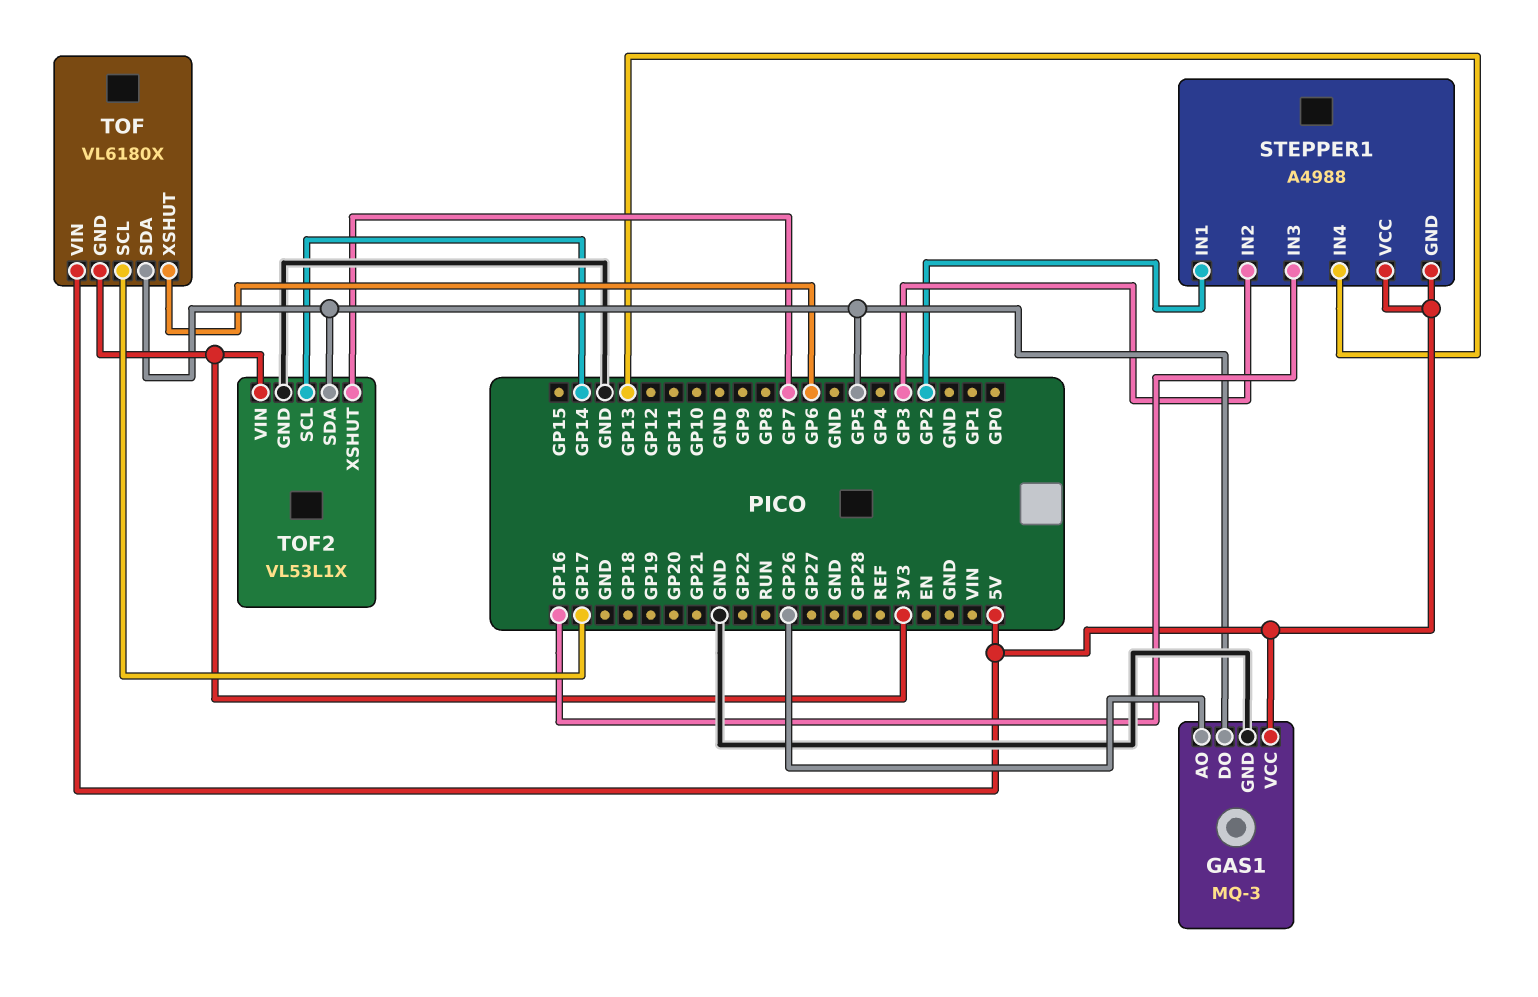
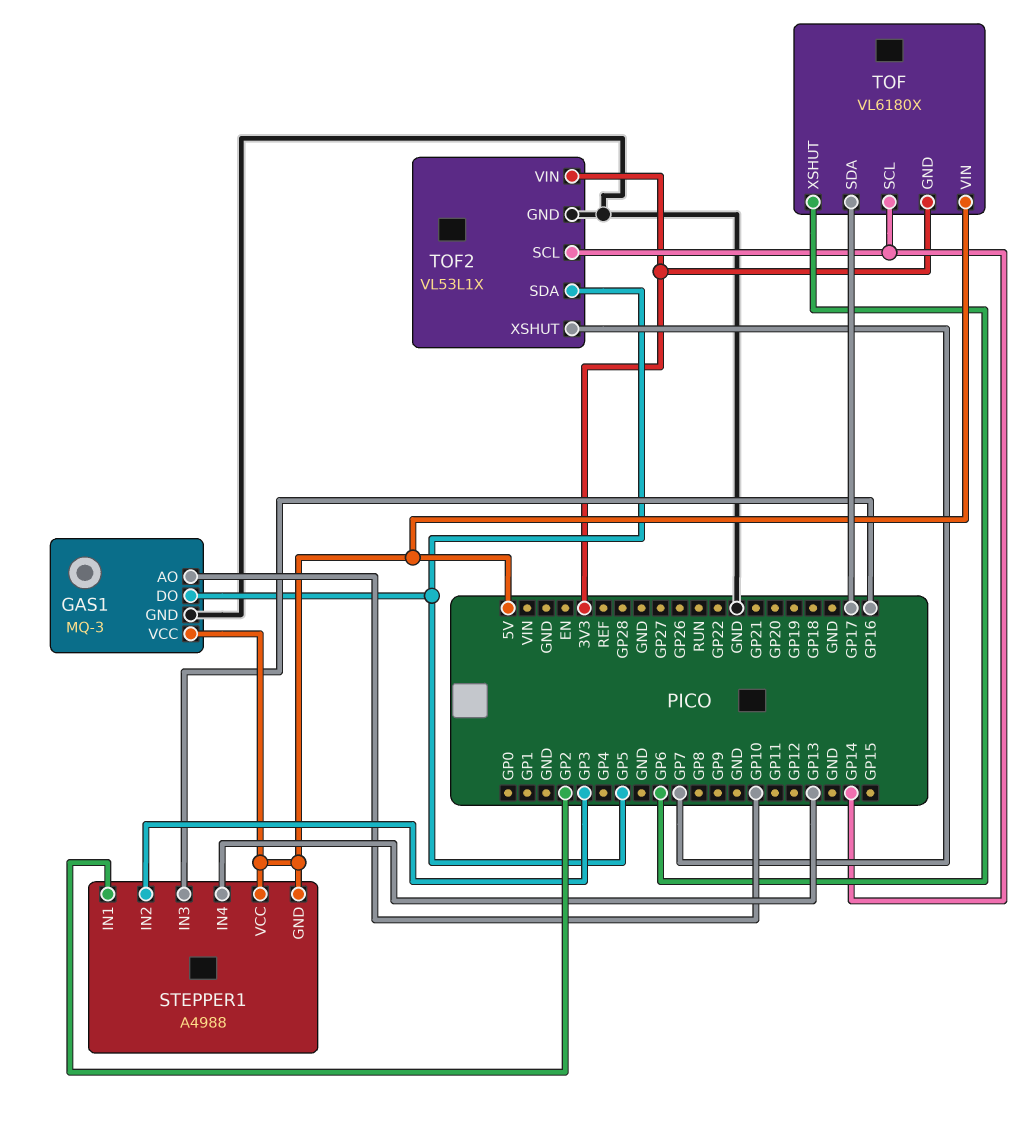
GAS1 pin AO: GP26 -> GP10
TOF pin SCL: GP17 -> GP14
TOF pin SDA: GP5 -> GP17

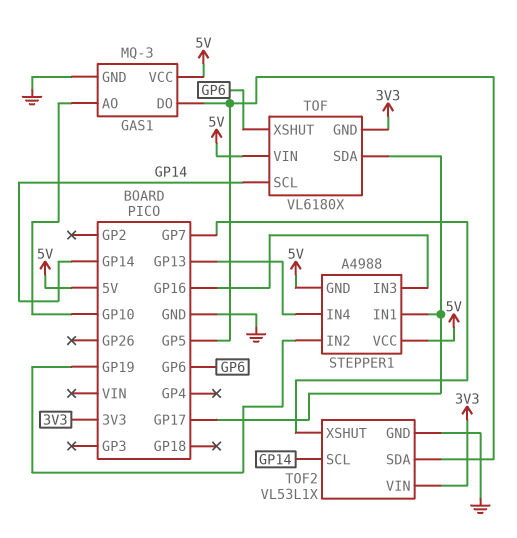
STEPPER1 pin IN1: GP2 -> GP17
STEPPER1 pin IN2: GP3 -> GP19

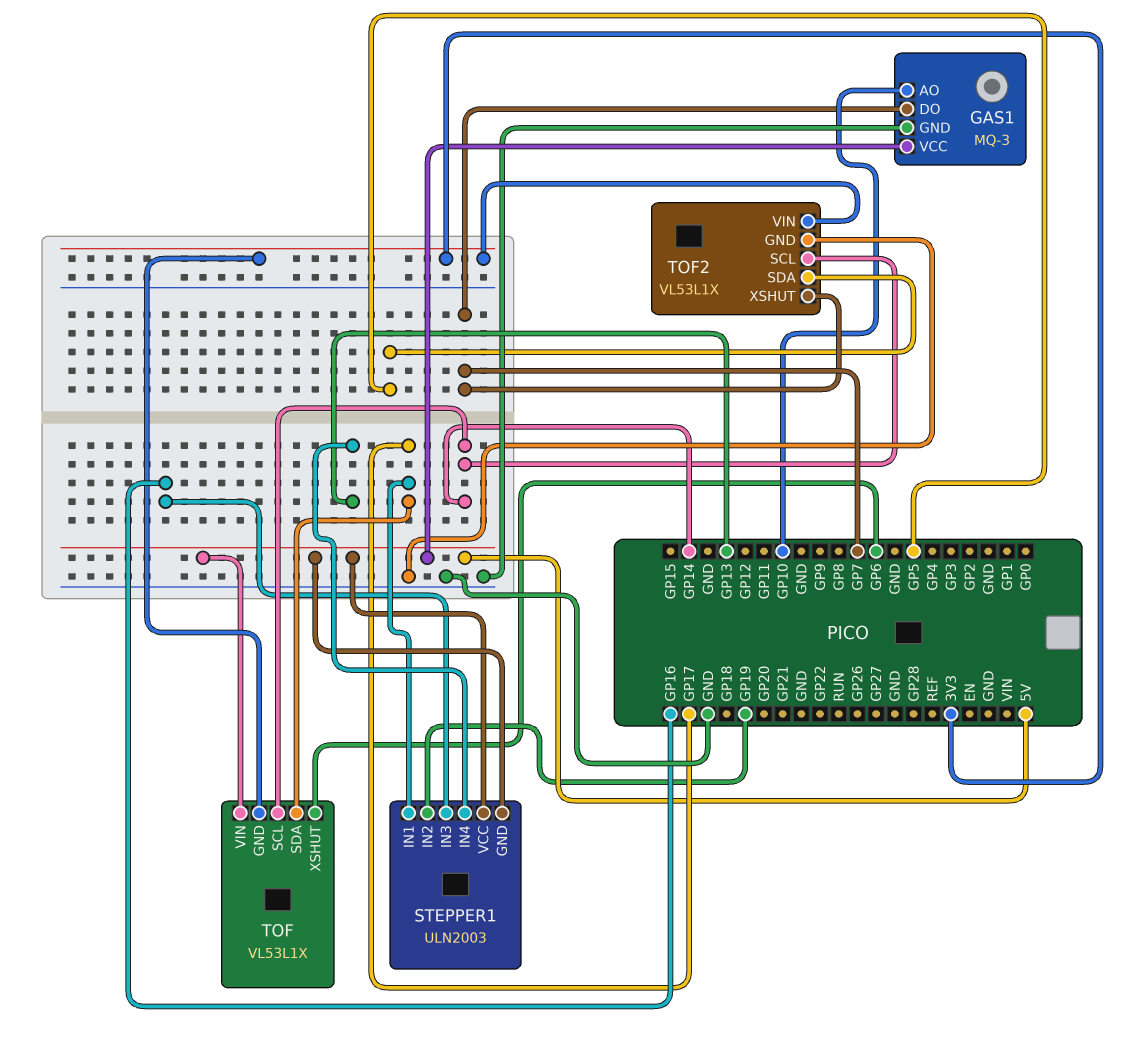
GAS1 pin DO: GP5 -> GP7
STEPPER1: A4988 -> ULN2003
TOF: VL6180X -> VL53L1X

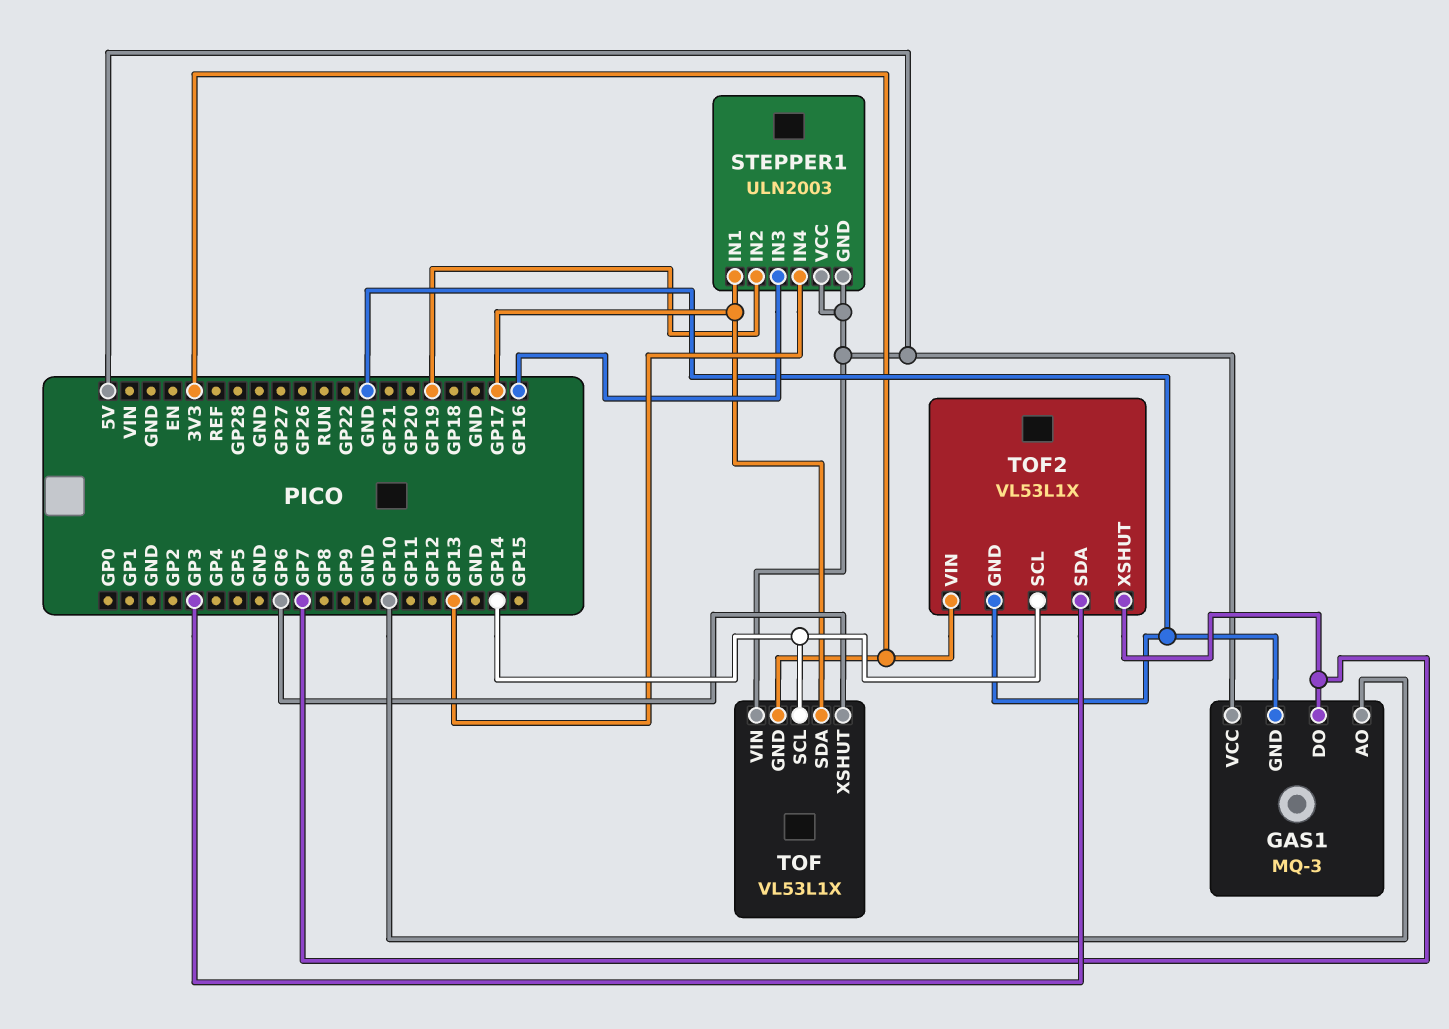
TOF2 pin SDA: GP5 -> GP3

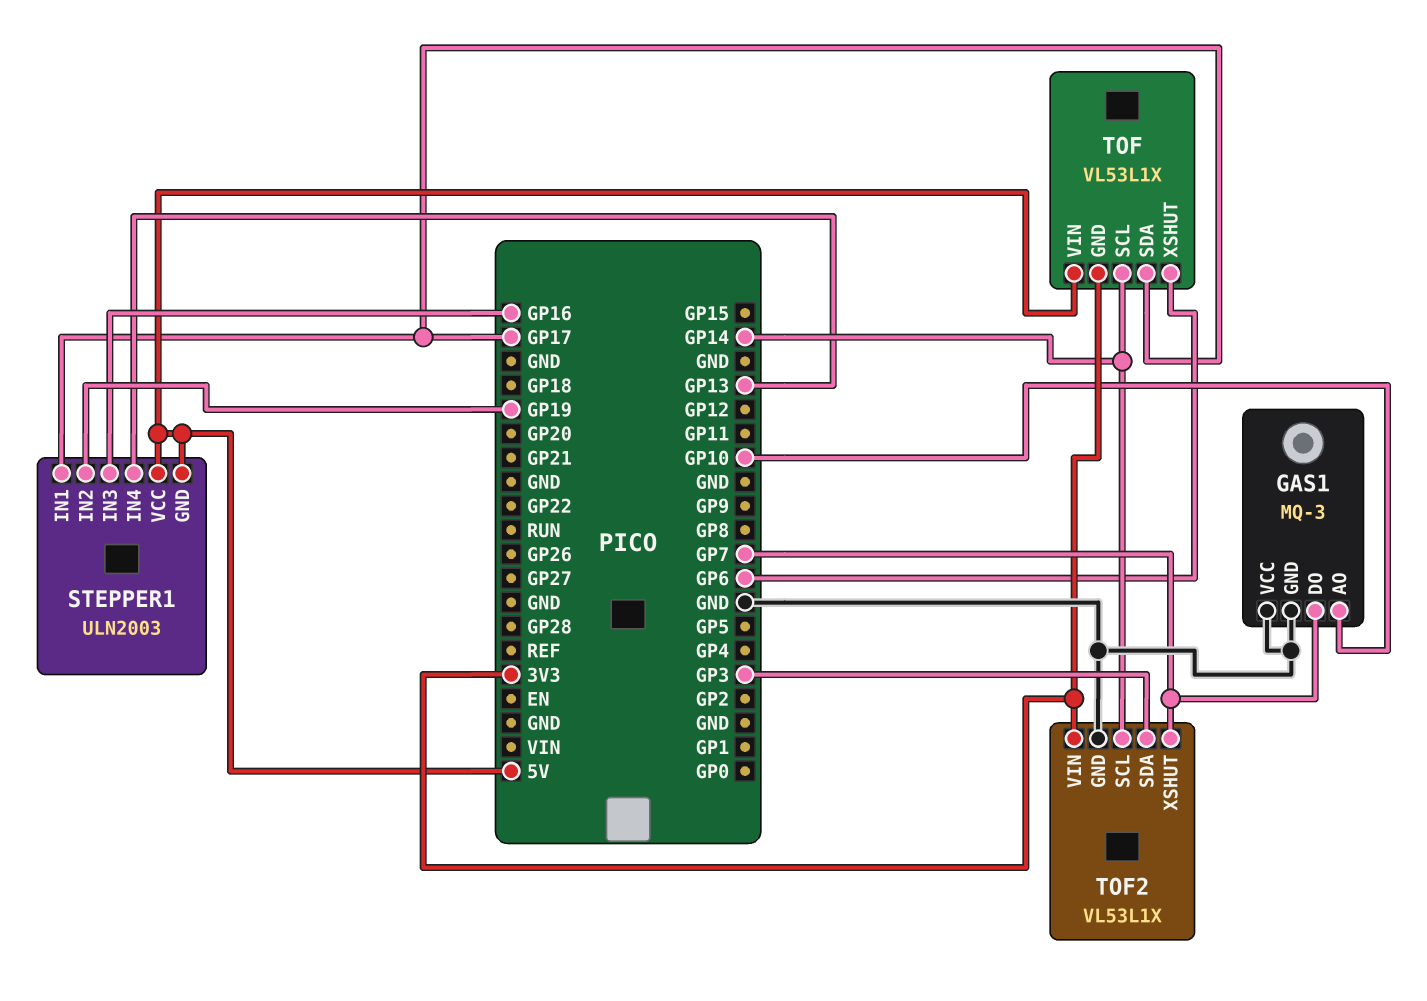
GAS1 pin VCC: 5V -> GND

